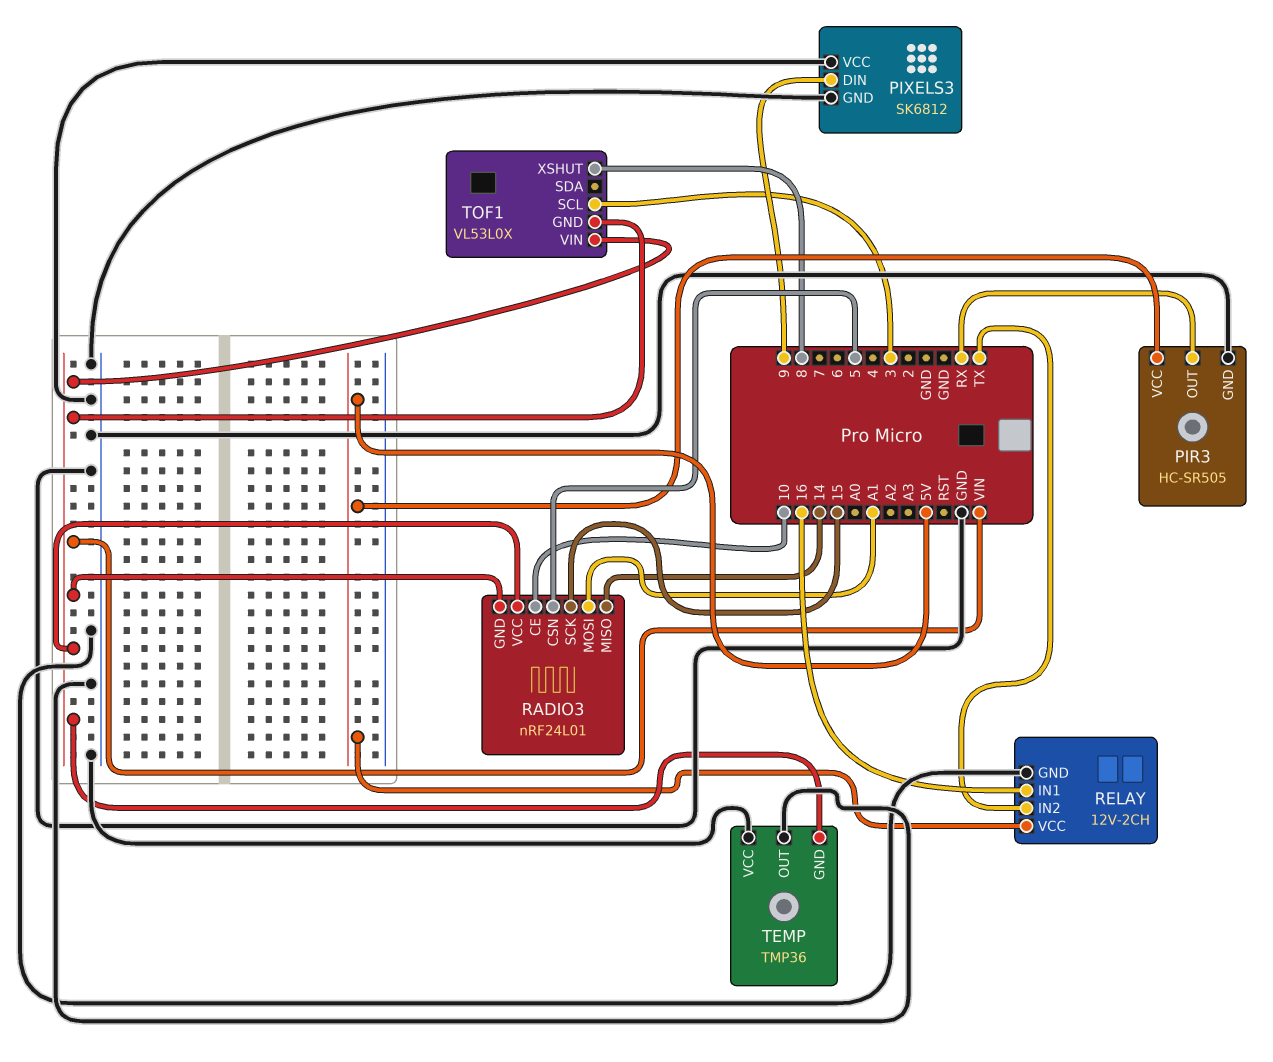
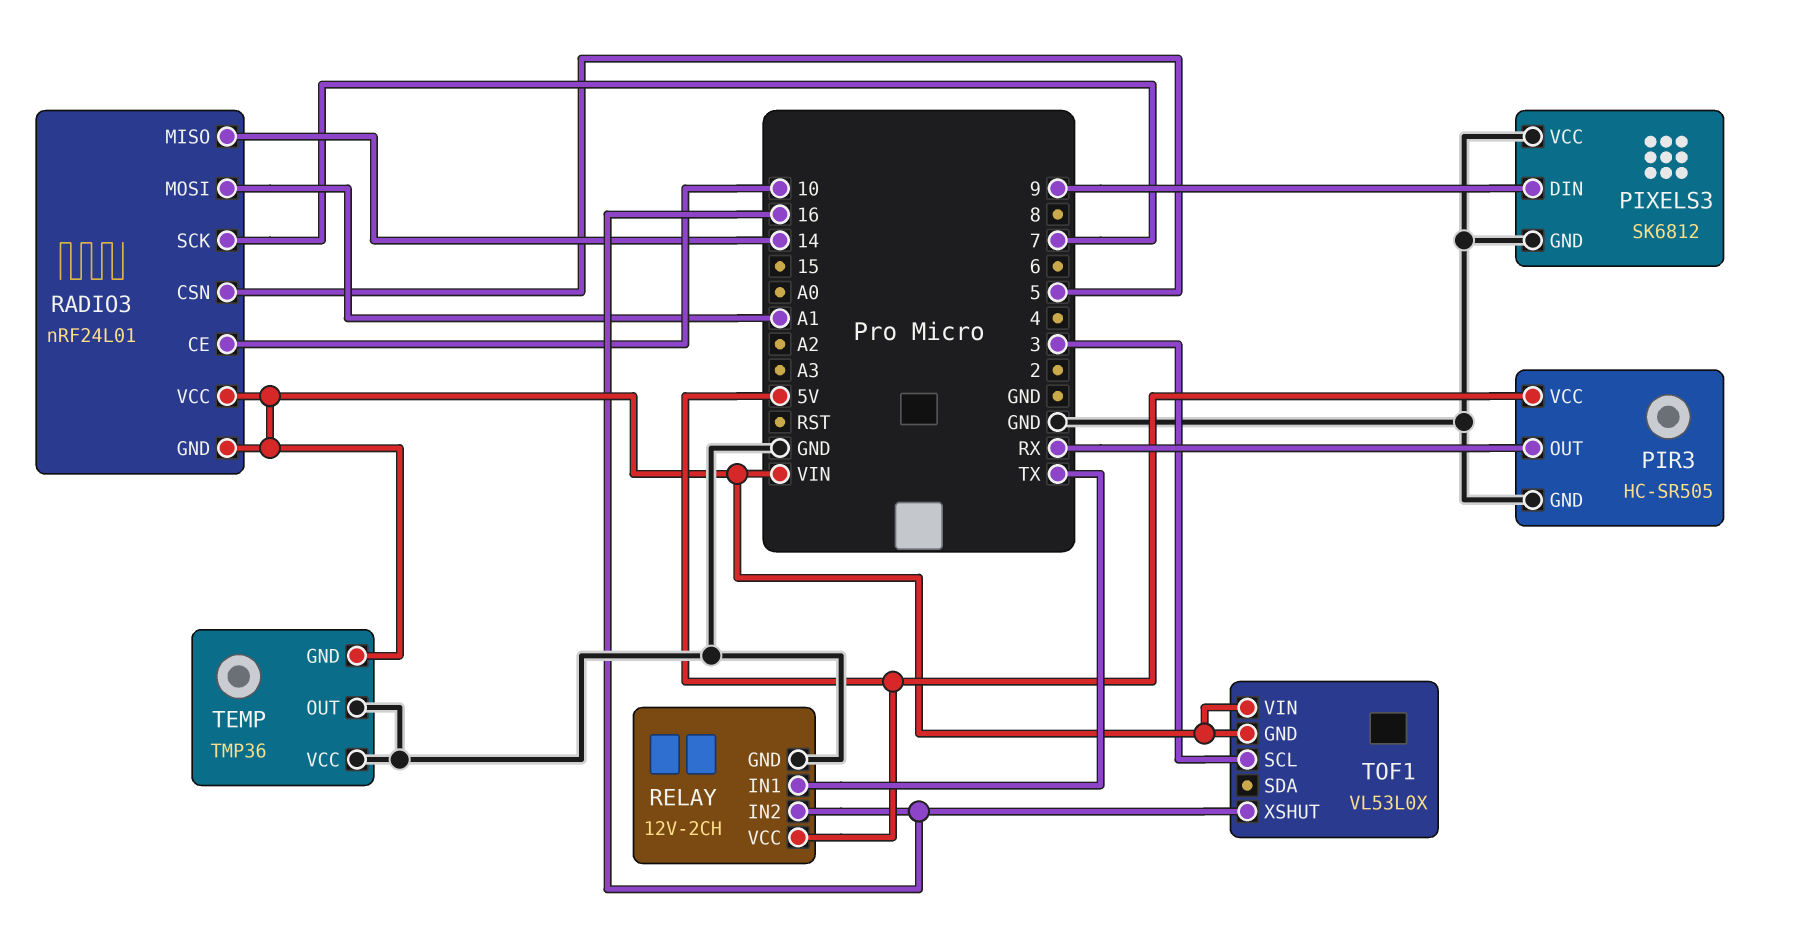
RADIO3 pin SCK: 15 -> 7
RELAY pin IN1: 16 -> TX
RELAY pin IN2: TX -> 16
TOF1 pin XSHUT: 8 -> 16

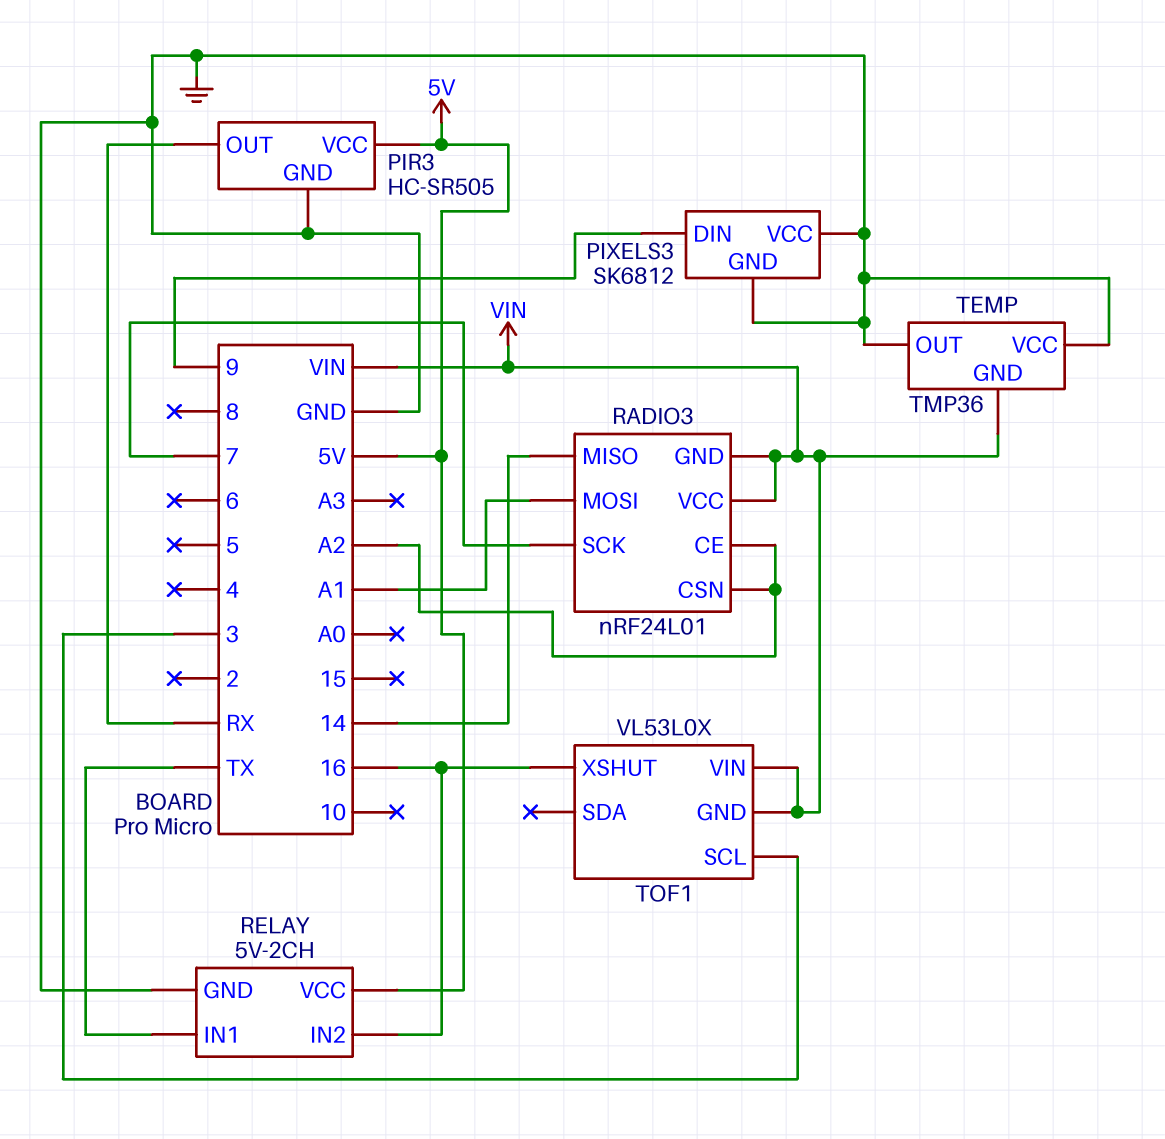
RADIO3 pin CE: 10 -> A2
RADIO3 pin CSN: 5 -> A2
RELAY: 12V-2CH -> 5V-2CH

